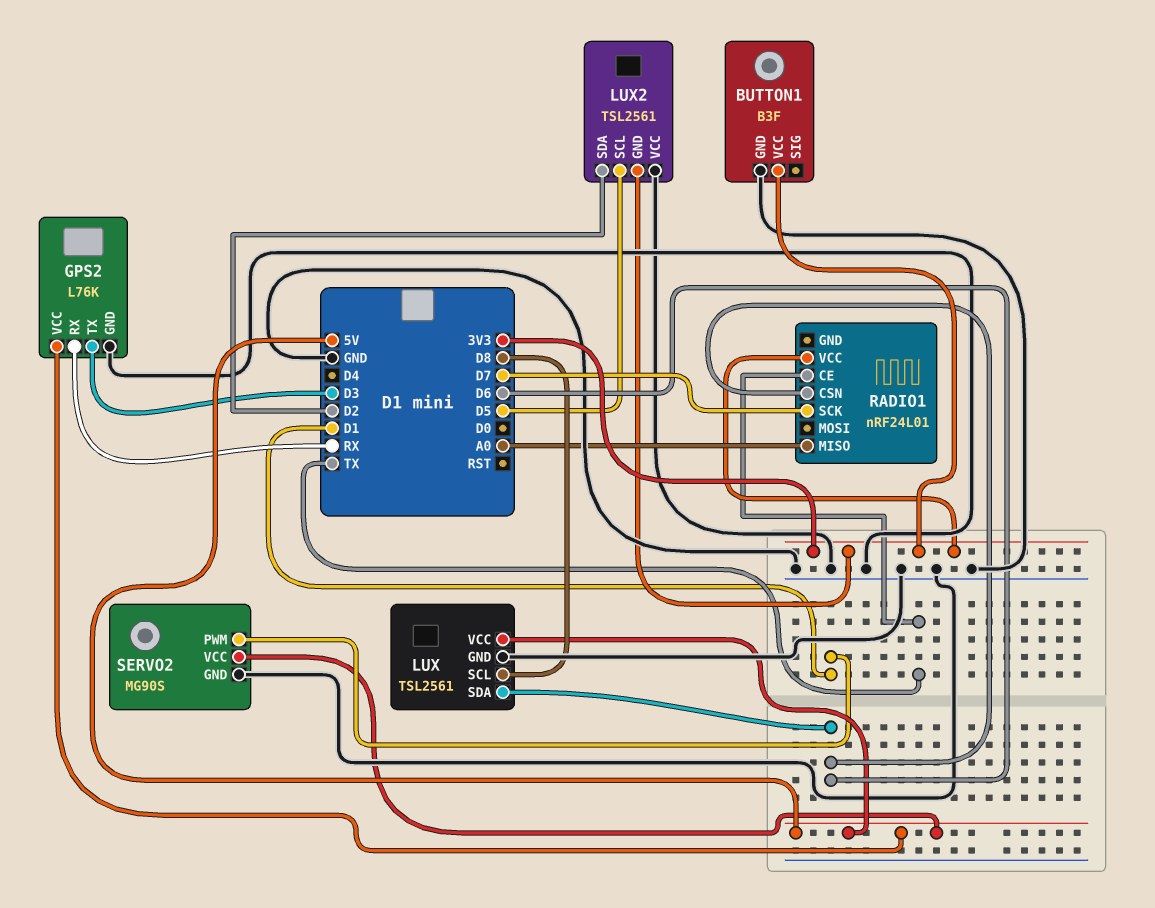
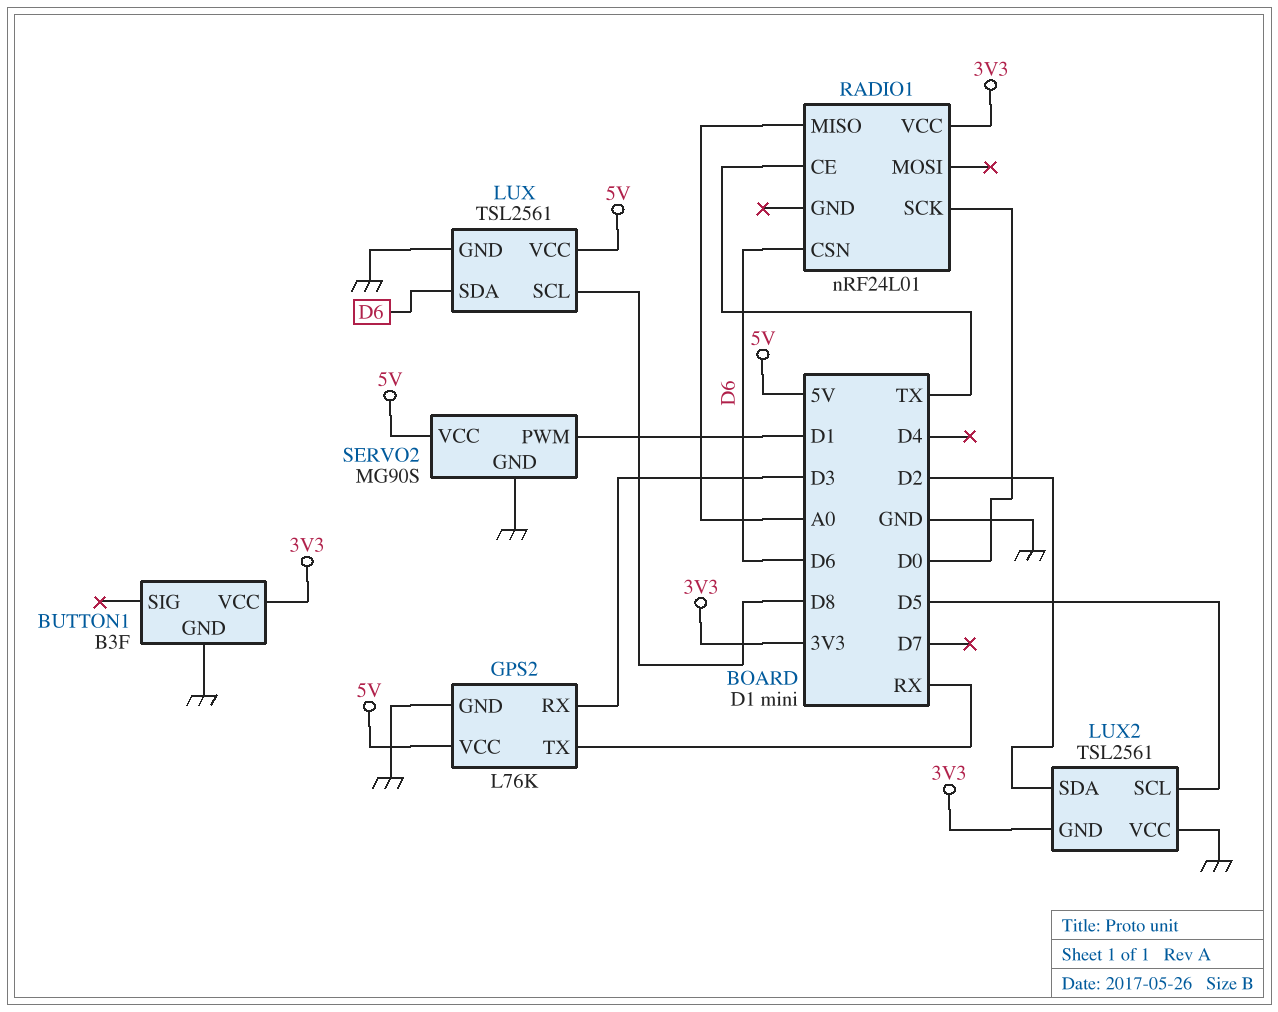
GPS2 pin RX: RX -> D3
GPS2 pin TX: D3 -> RX
RADIO1 pin SCK: D7 -> D0

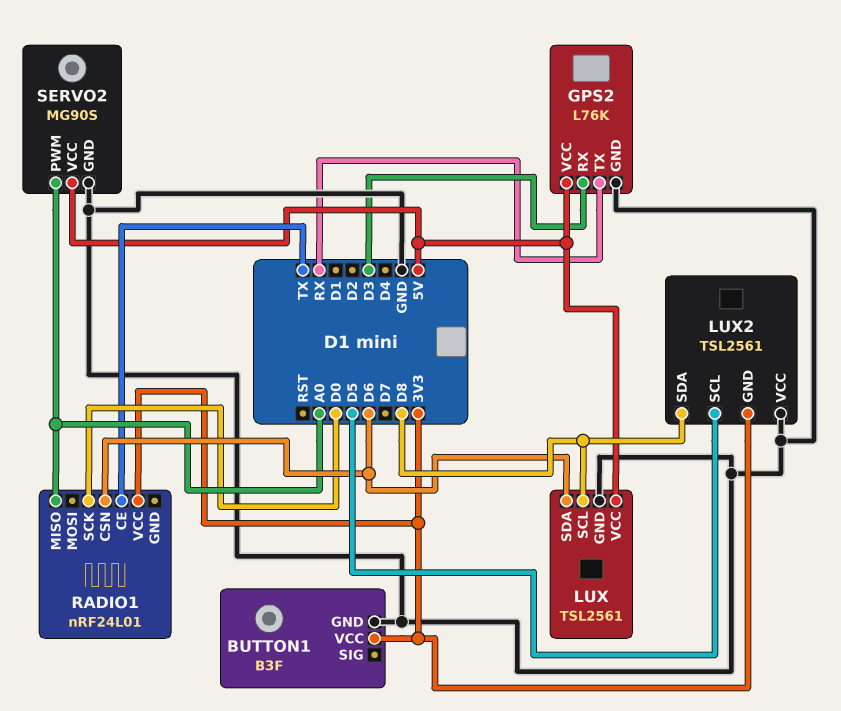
LUX2 pin SDA: D2 -> D8
SERVO2 pin PWM: D1 -> A0

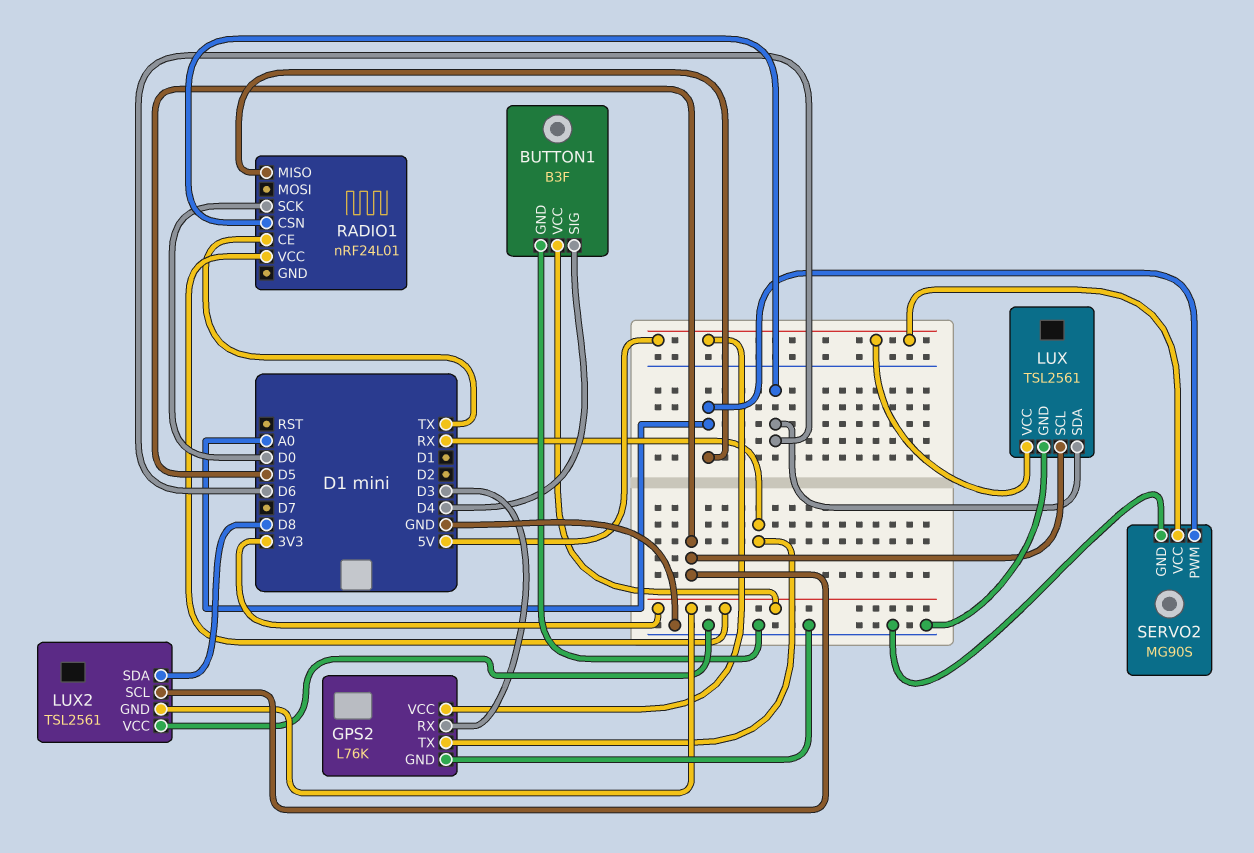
BUTTON1 pin SIG: none -> D4
LUX pin SCL: D8 -> D5

